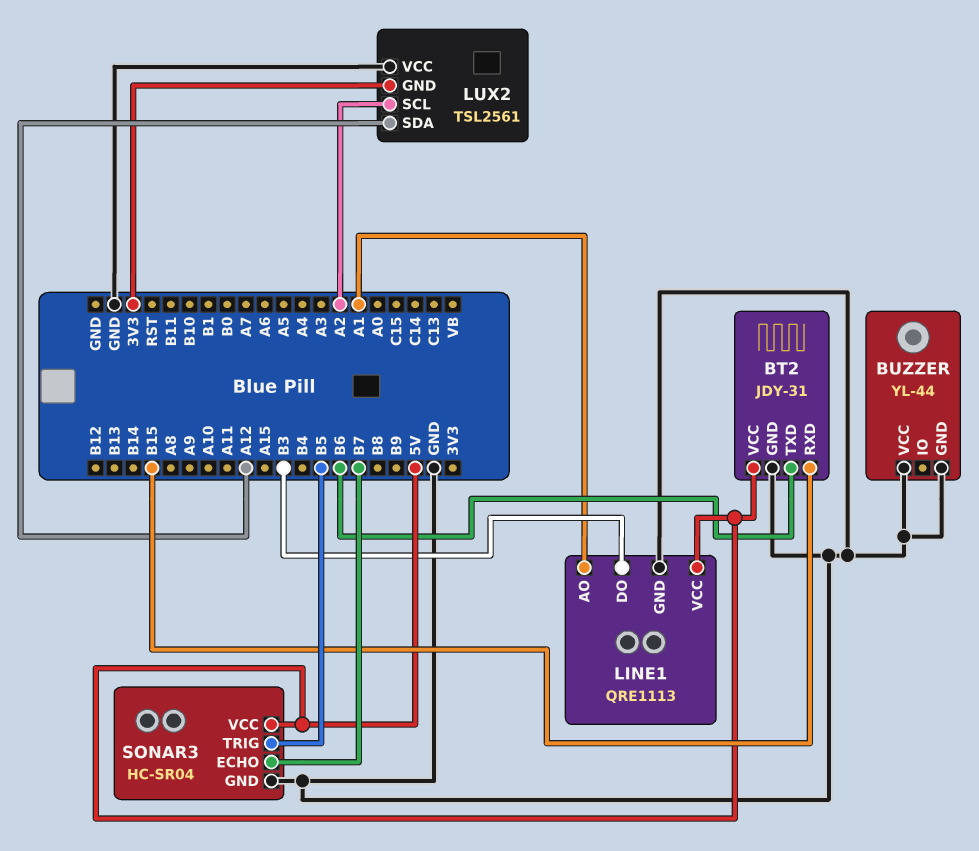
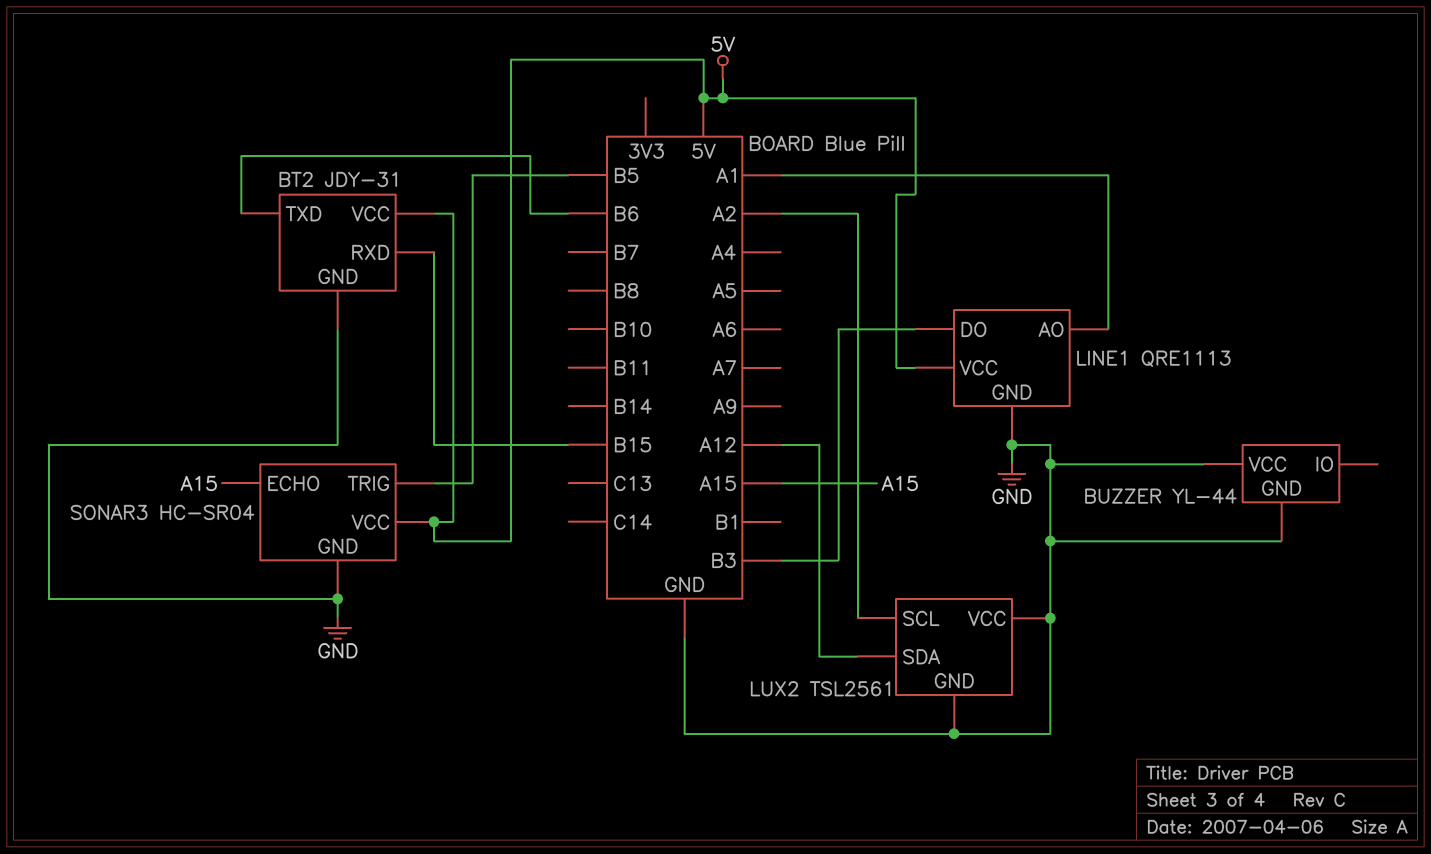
LUX2 pin GND: 3V3 -> GND
SONAR3 pin ECHO: B7 -> A15

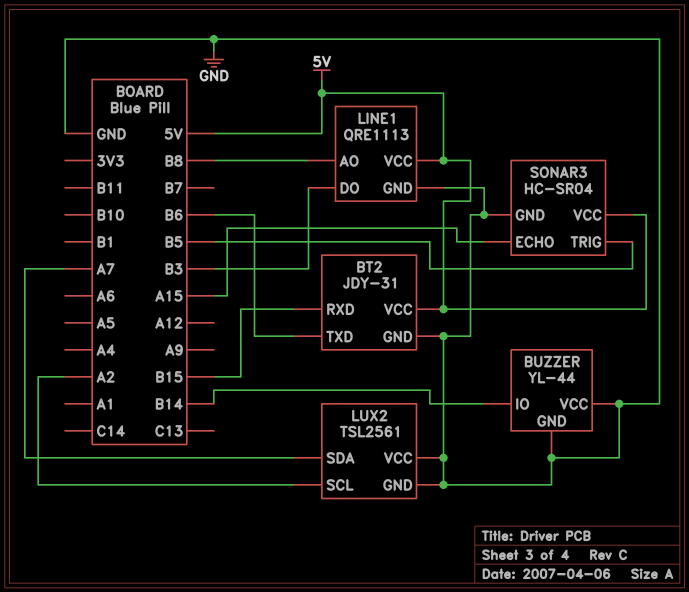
BUZZER pin IO: none -> B14
LINE1 pin AO: A1 -> B8
LUX2 pin SDA: A12 -> A7

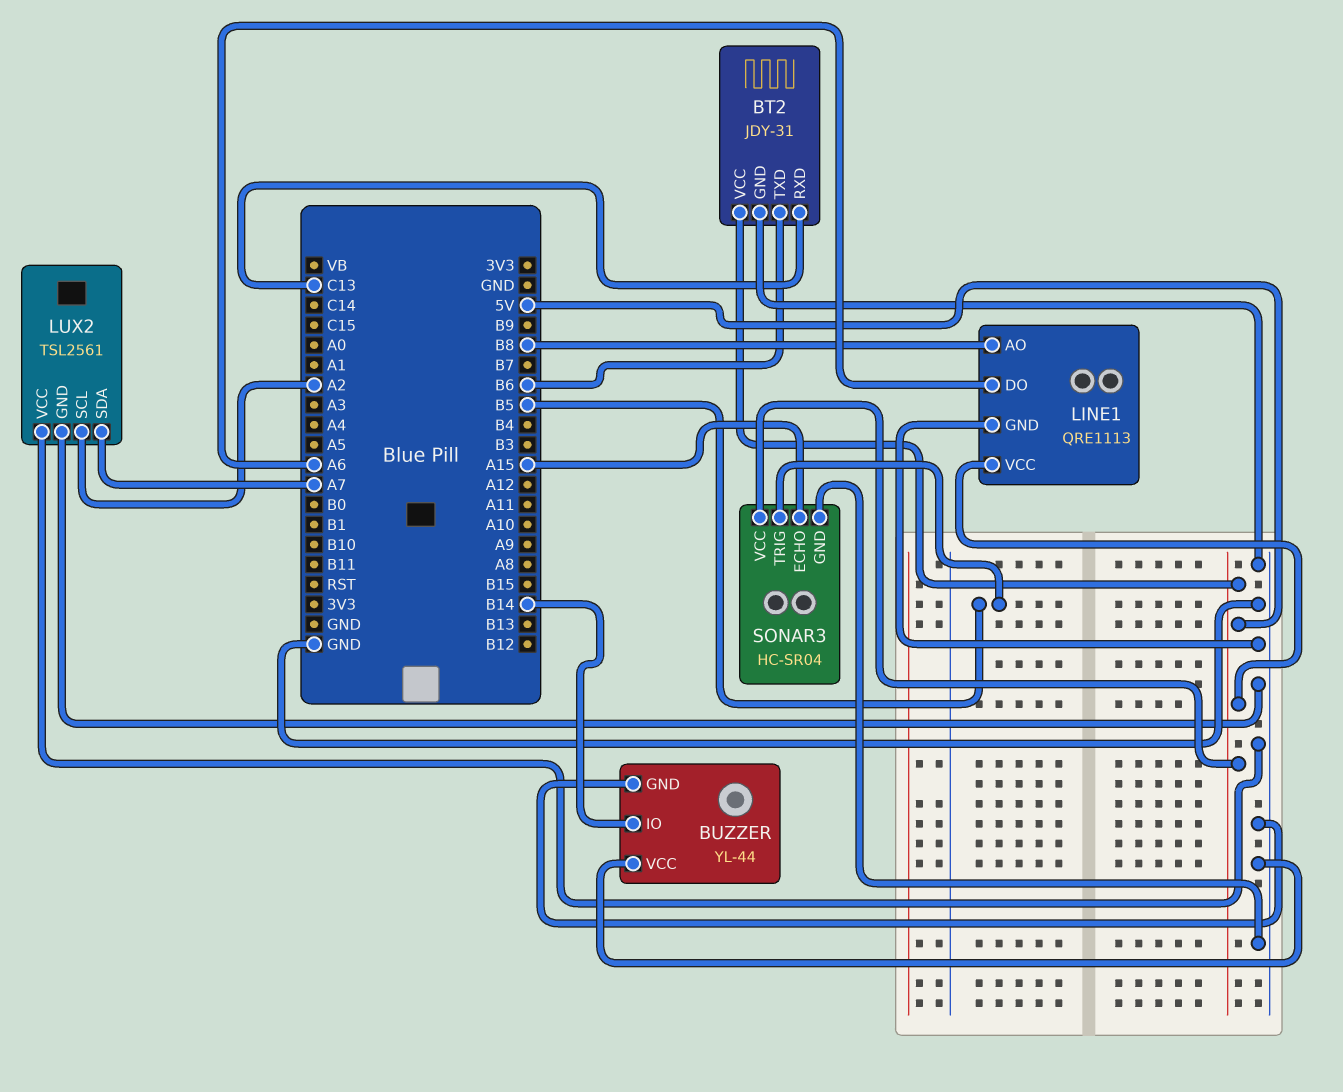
BT2 pin RXD: B15 -> C13
LINE1 pin DO: B3 -> A6

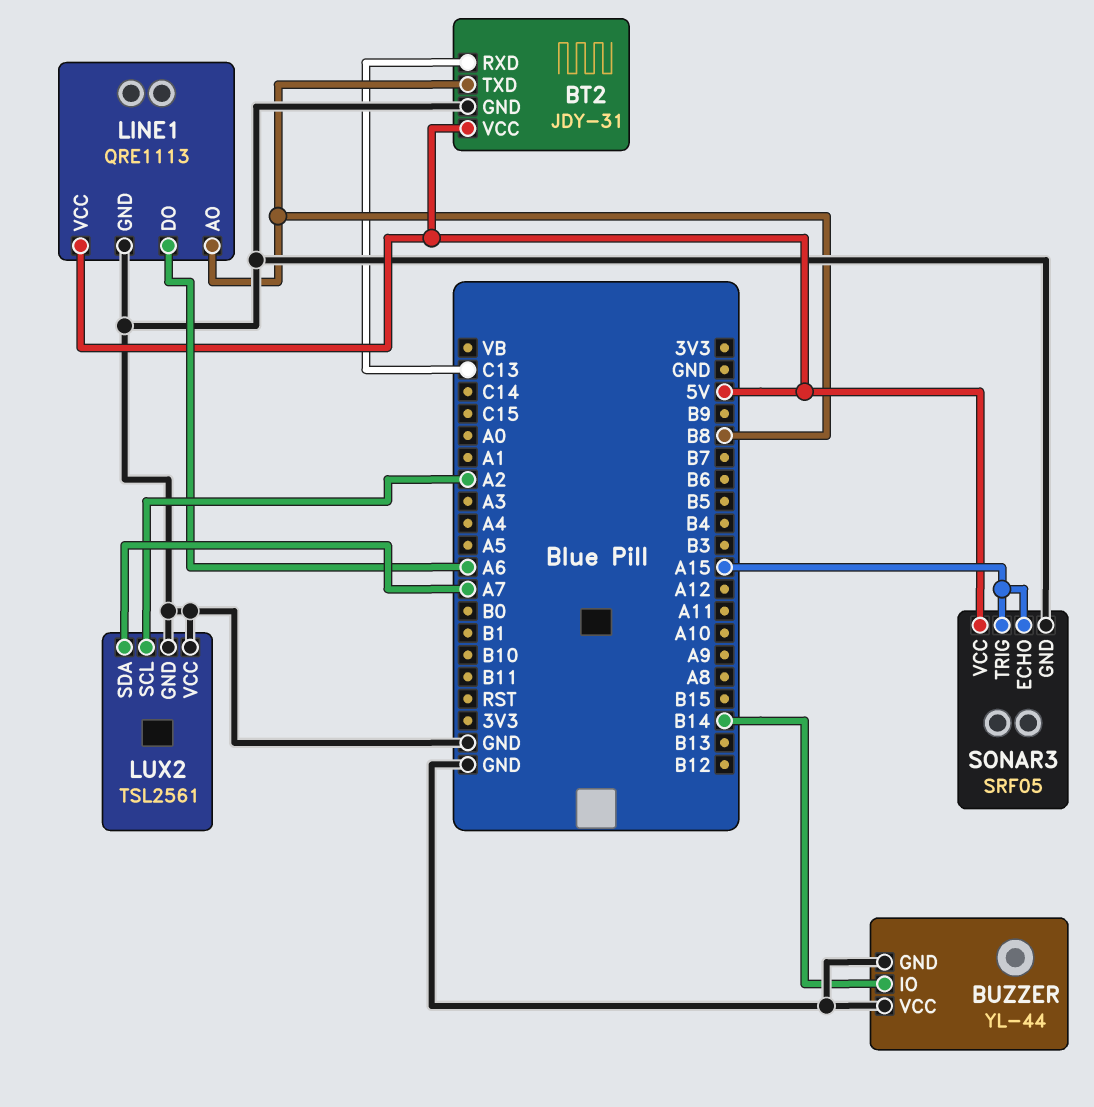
BT2 pin TXD: B6 -> B8
SONAR3: HC-SR04 -> SRF05
SONAR3 pin TRIG: B5 -> A15

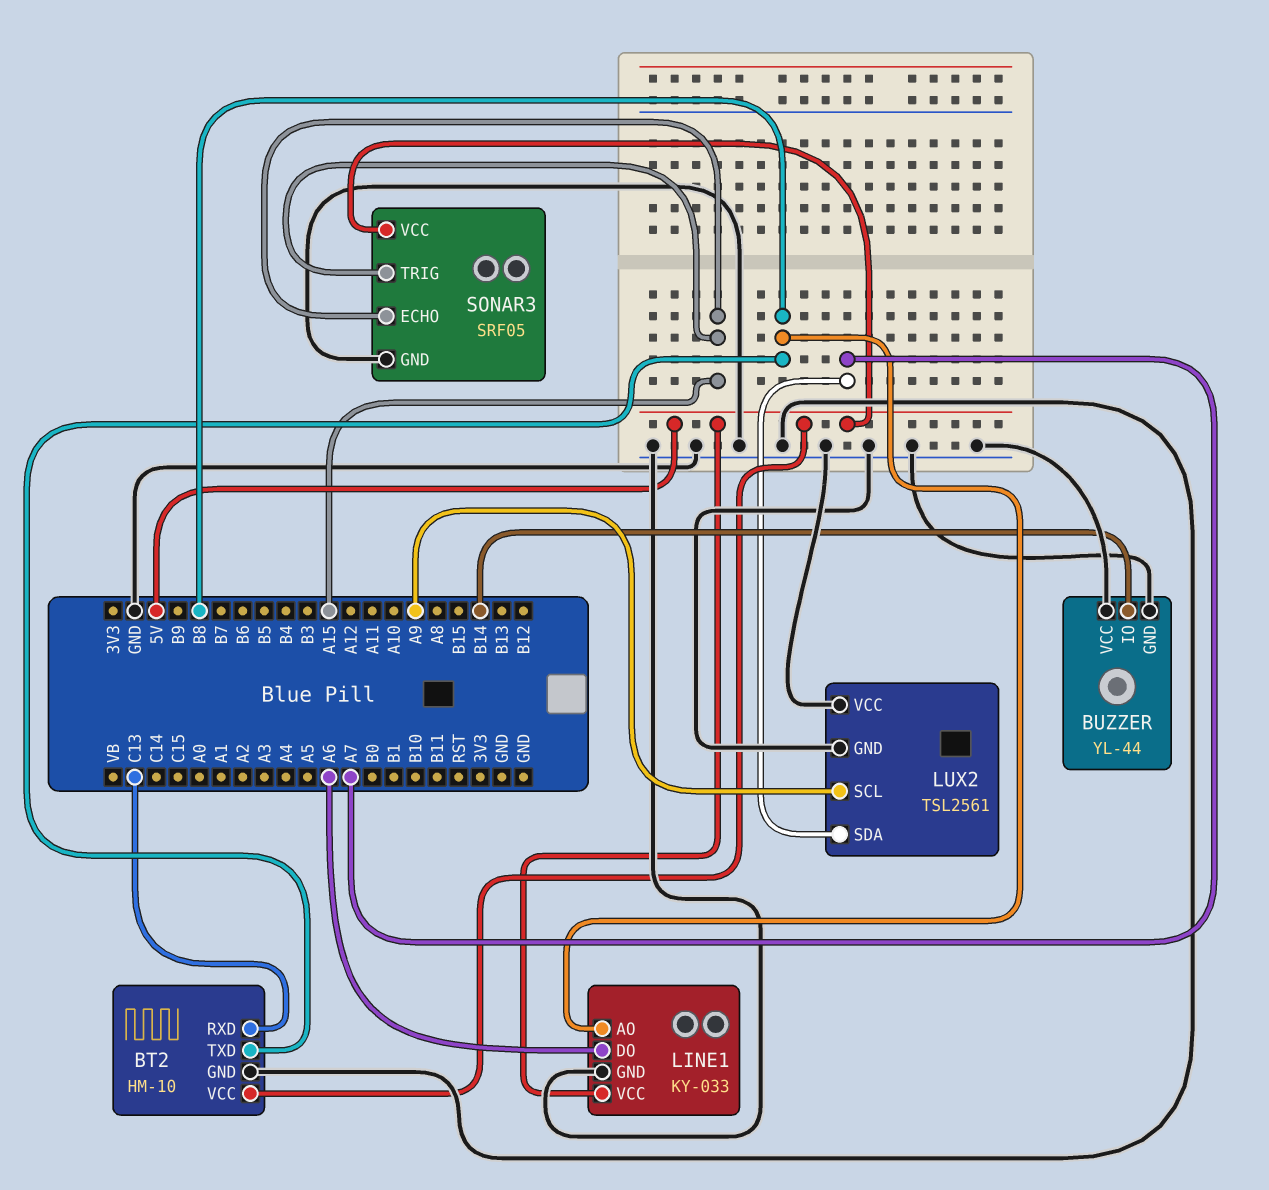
BT2: JDY-31 -> HM-10
LINE1: QRE1113 -> KY-033
LUX2 pin SCL: A2 -> A9

